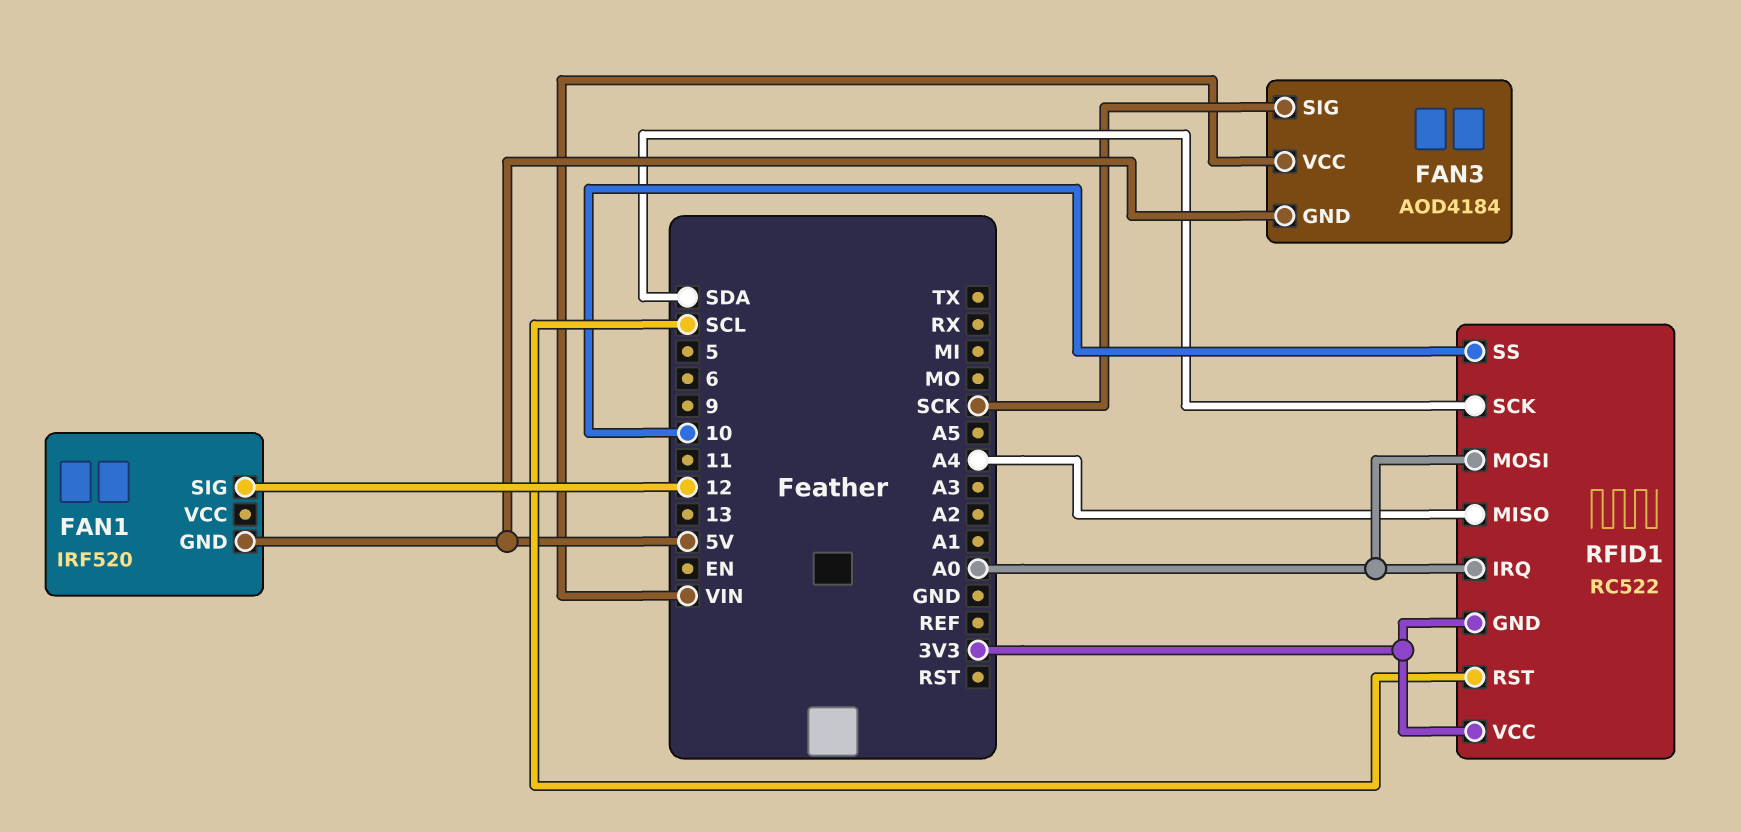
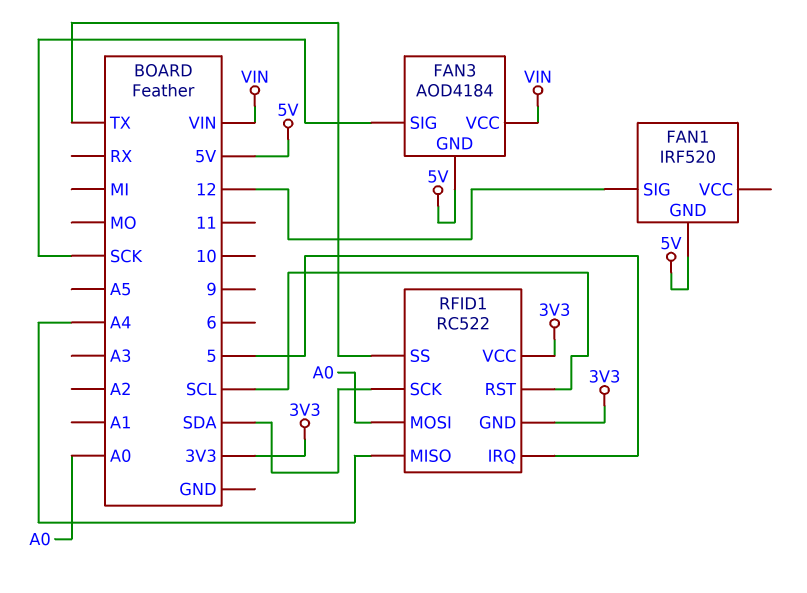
RFID1 pin IRQ: A0 -> 5
RFID1 pin SS: 10 -> TX

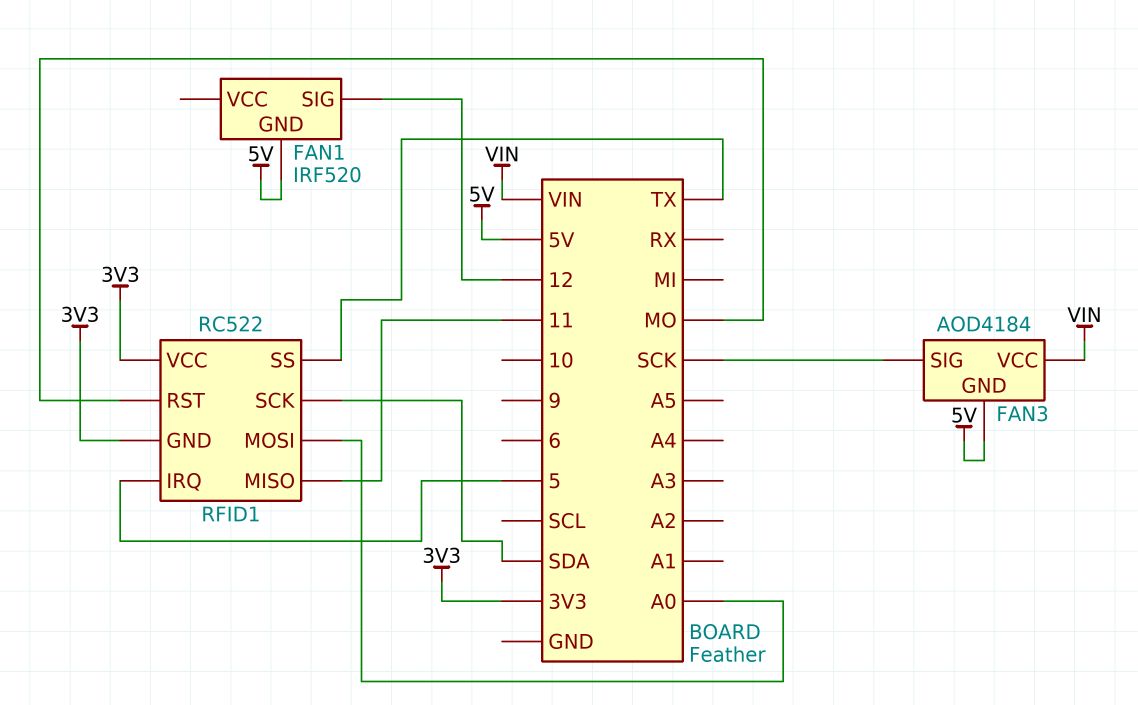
RFID1 pin MISO: A4 -> 11
RFID1 pin RST: SCL -> MO

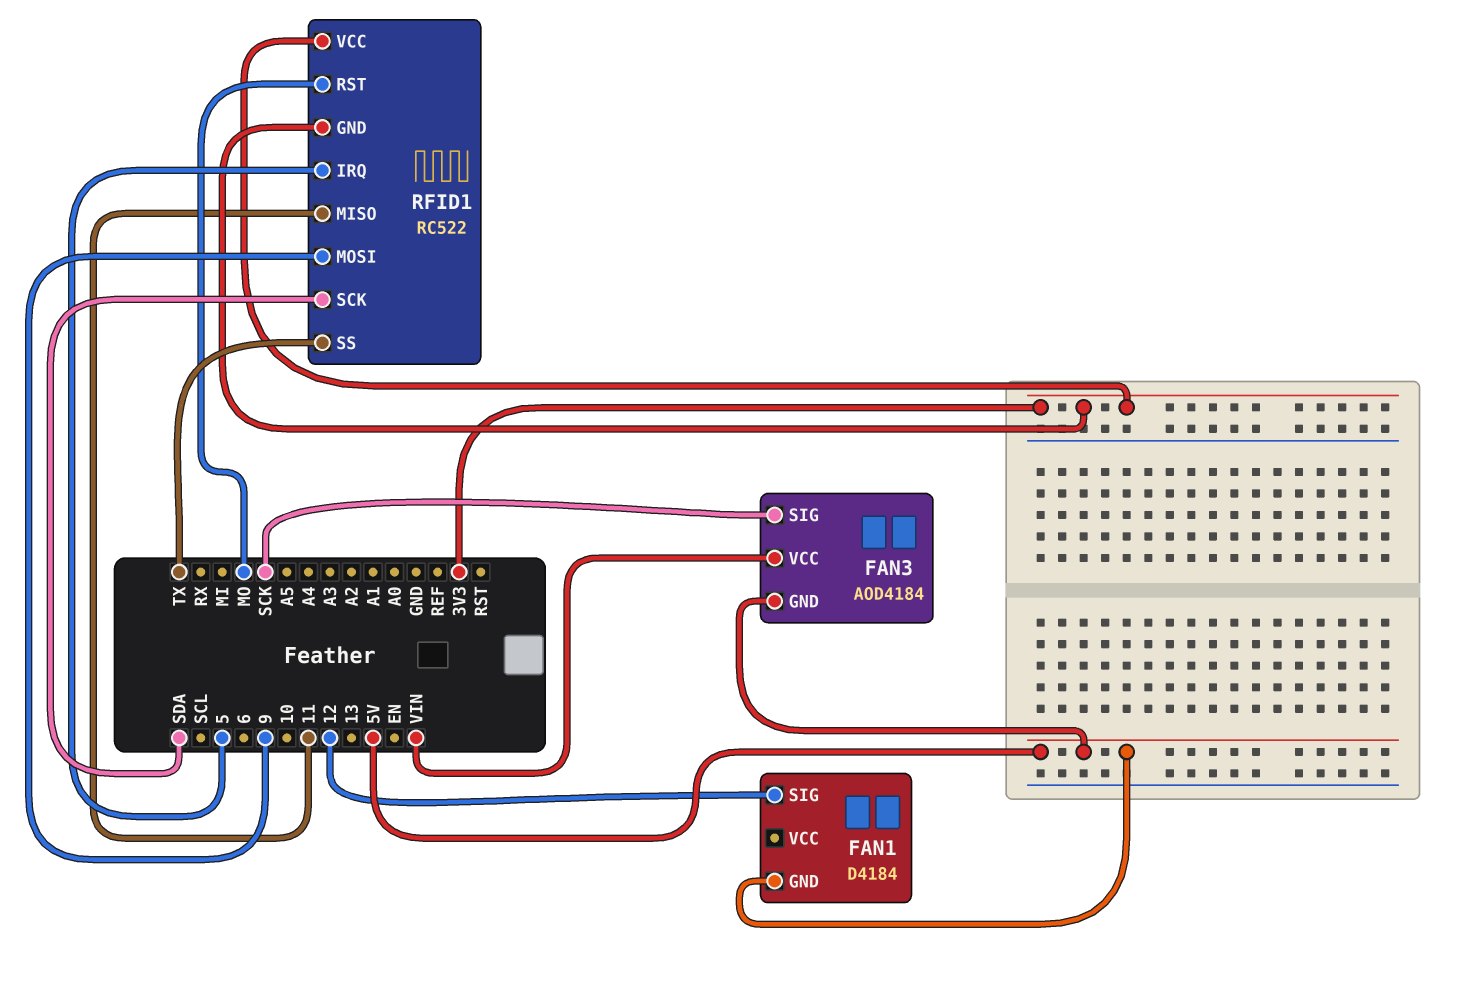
FAN1: IRF520 -> D4184
RFID1 pin MOSI: A0 -> 9

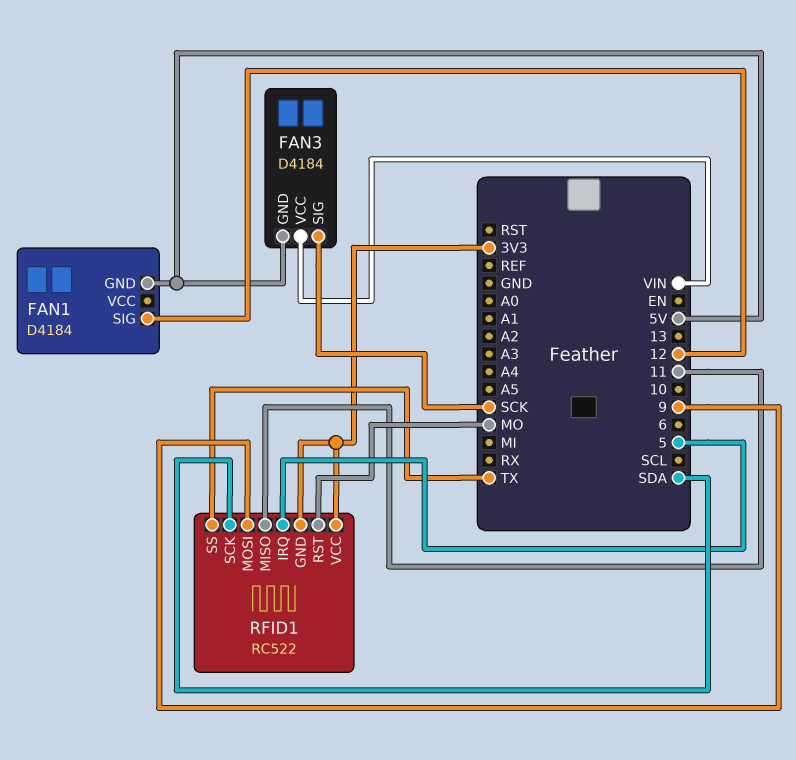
FAN3: AOD4184 -> D4184

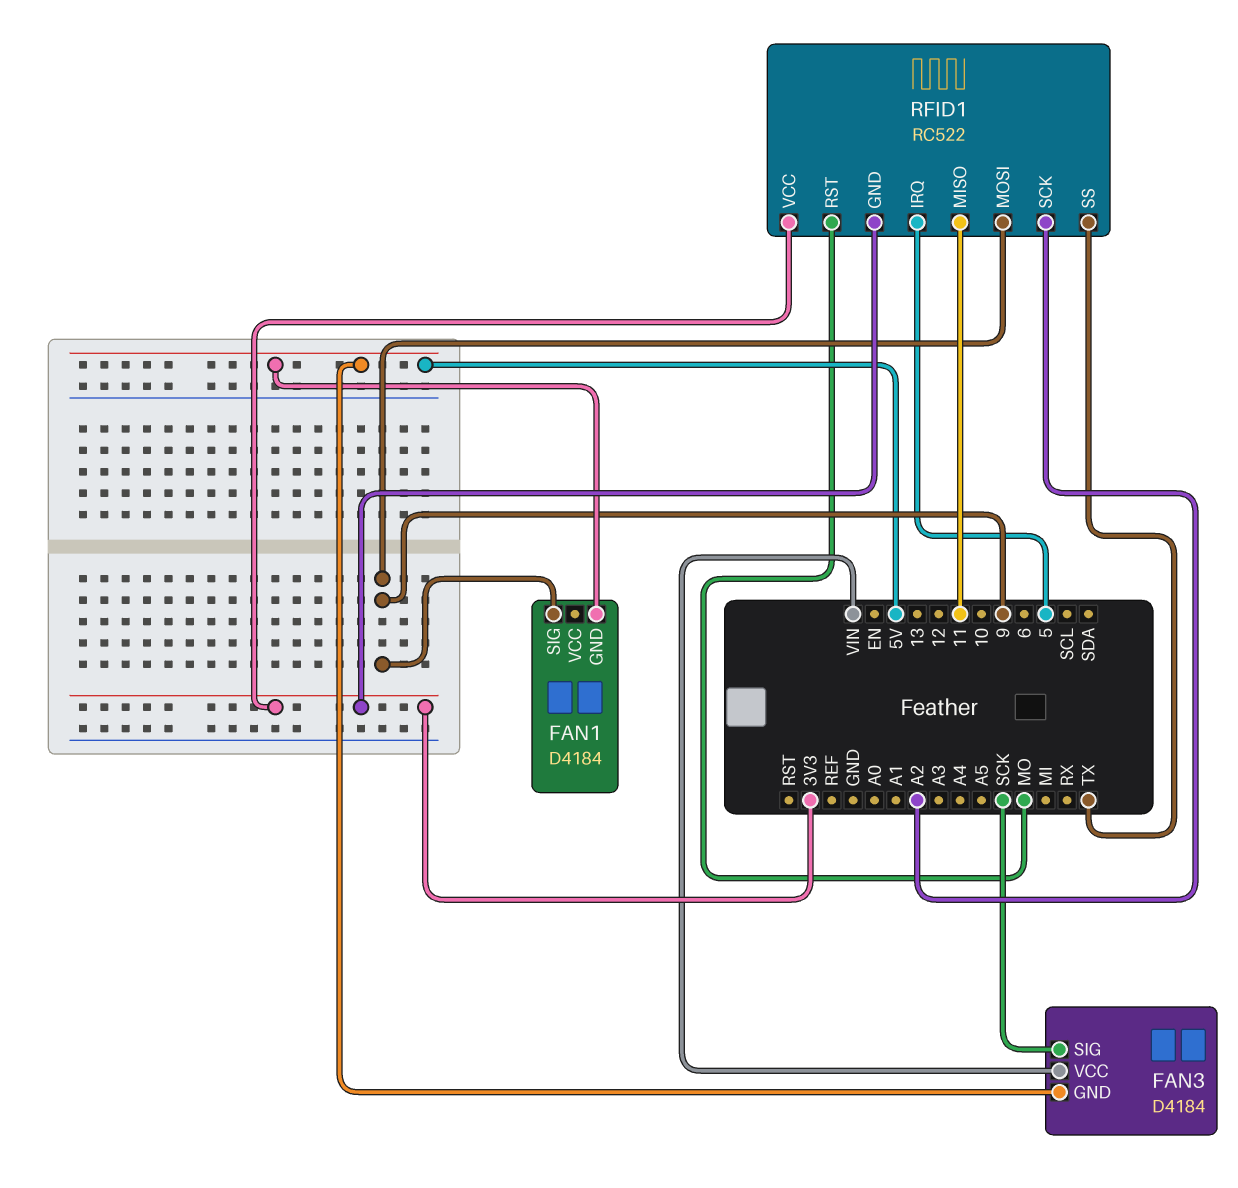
FAN1 pin SIG: 12 -> 9
RFID1 pin SCK: SDA -> A2

